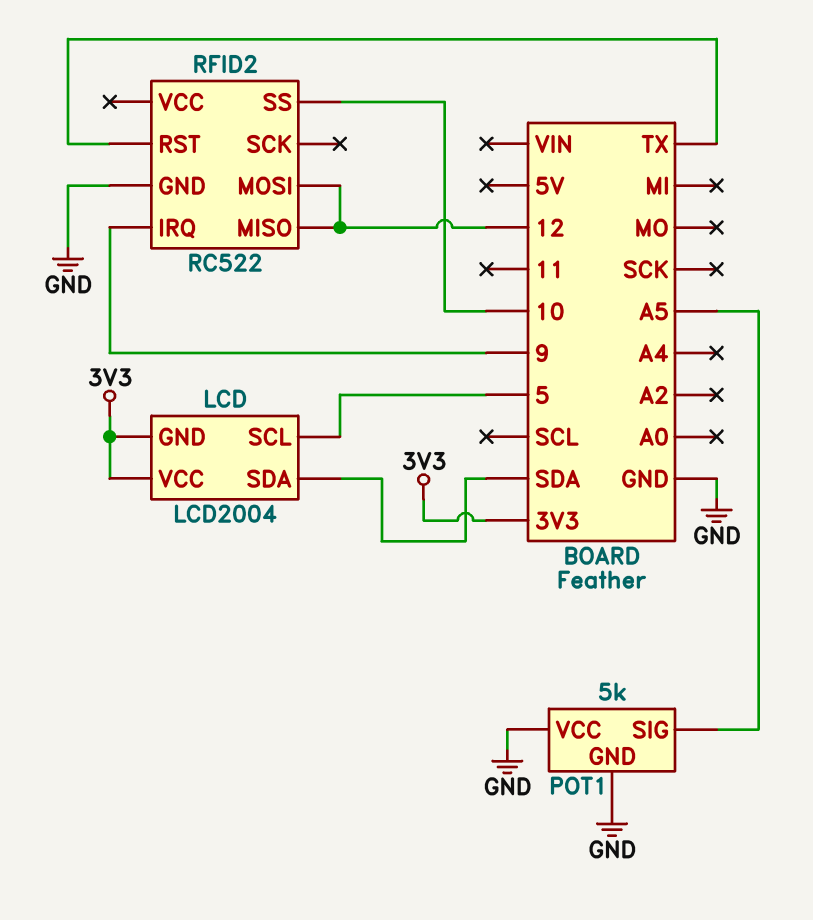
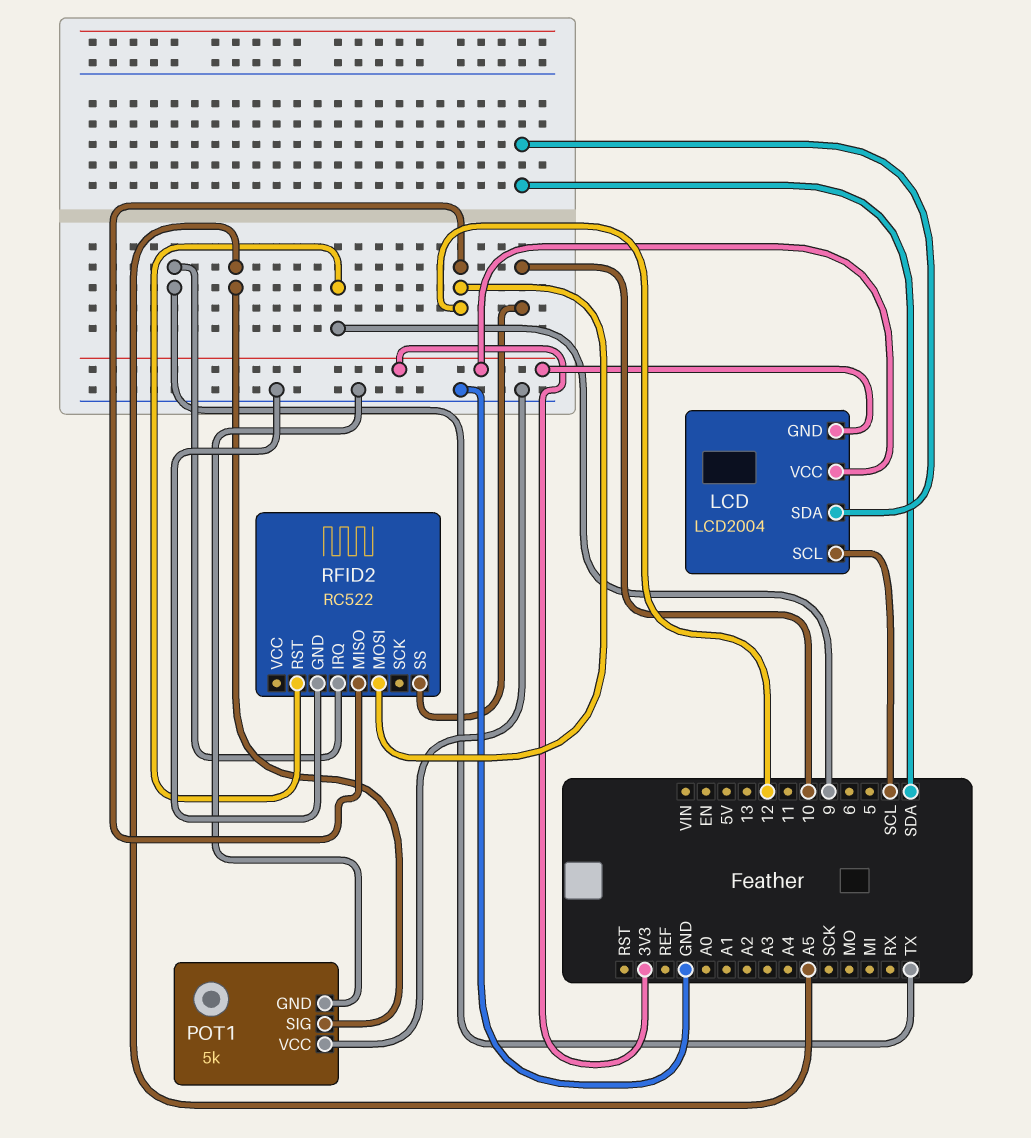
LCD pin SCL: 5 -> SCL
RFID2 pin IRQ: 9 -> TX
RFID2 pin RST: TX -> 9

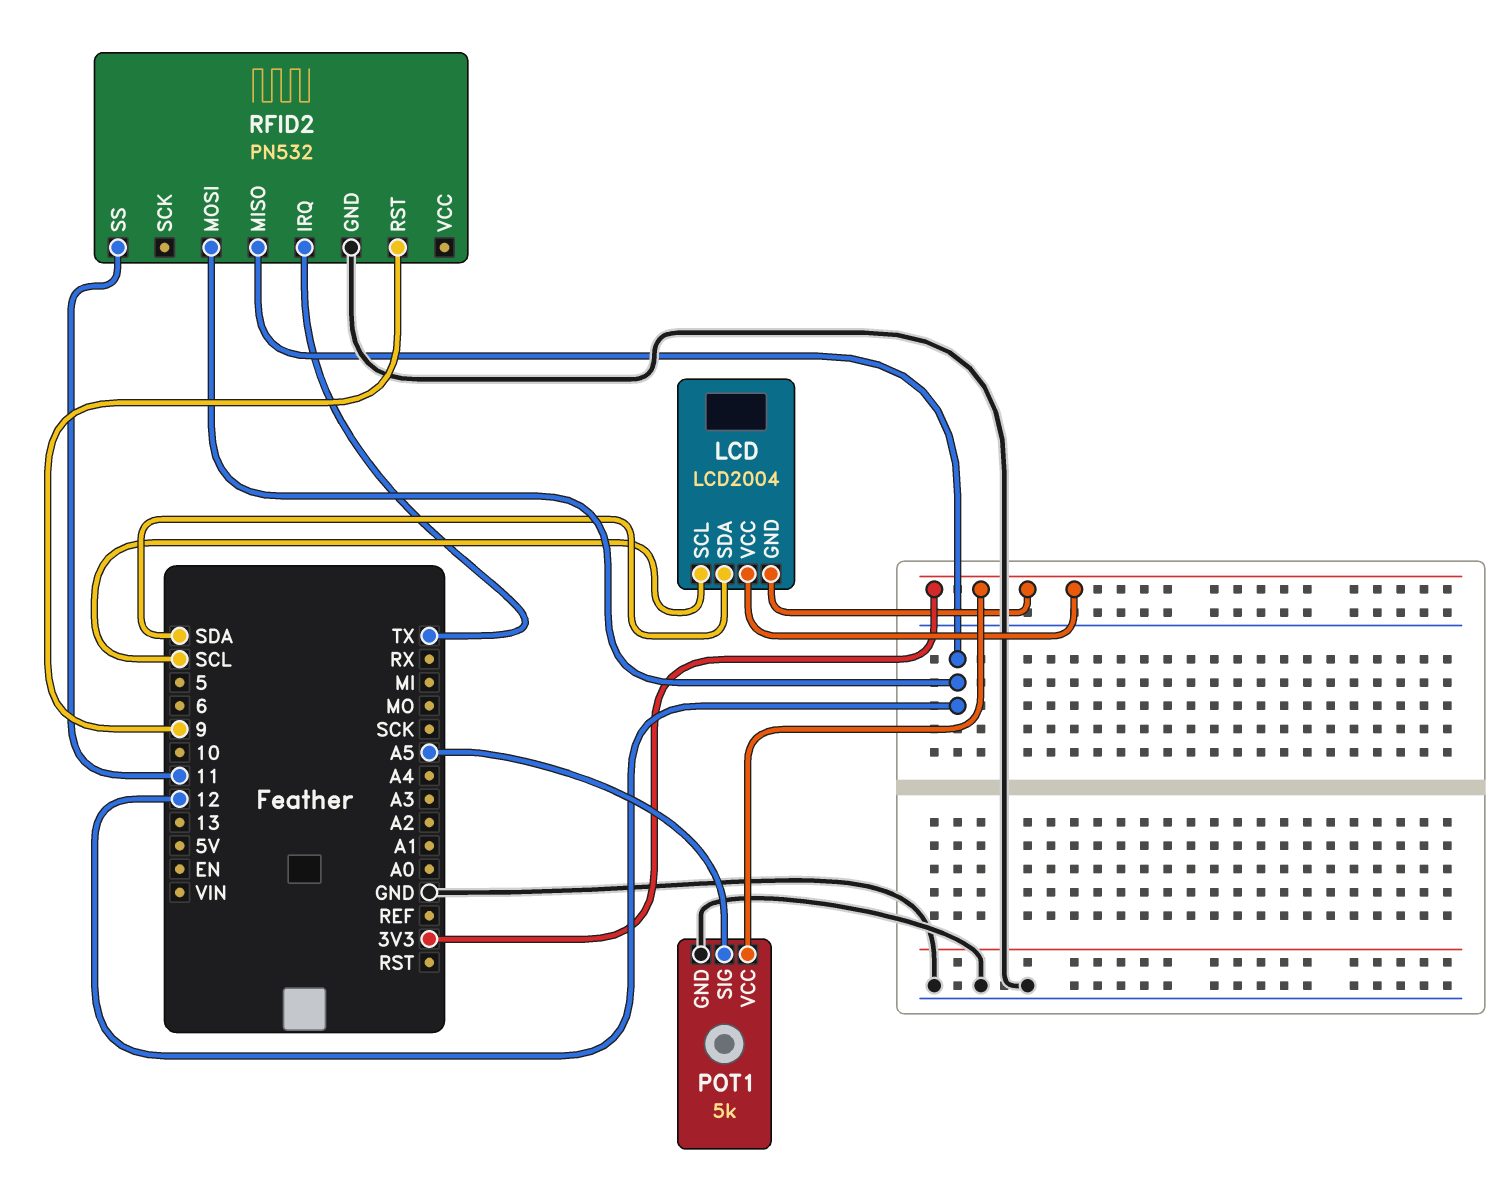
POT1 pin VCC: GND -> 3V3
RFID2: RC522 -> PN532
RFID2 pin SS: 10 -> 11

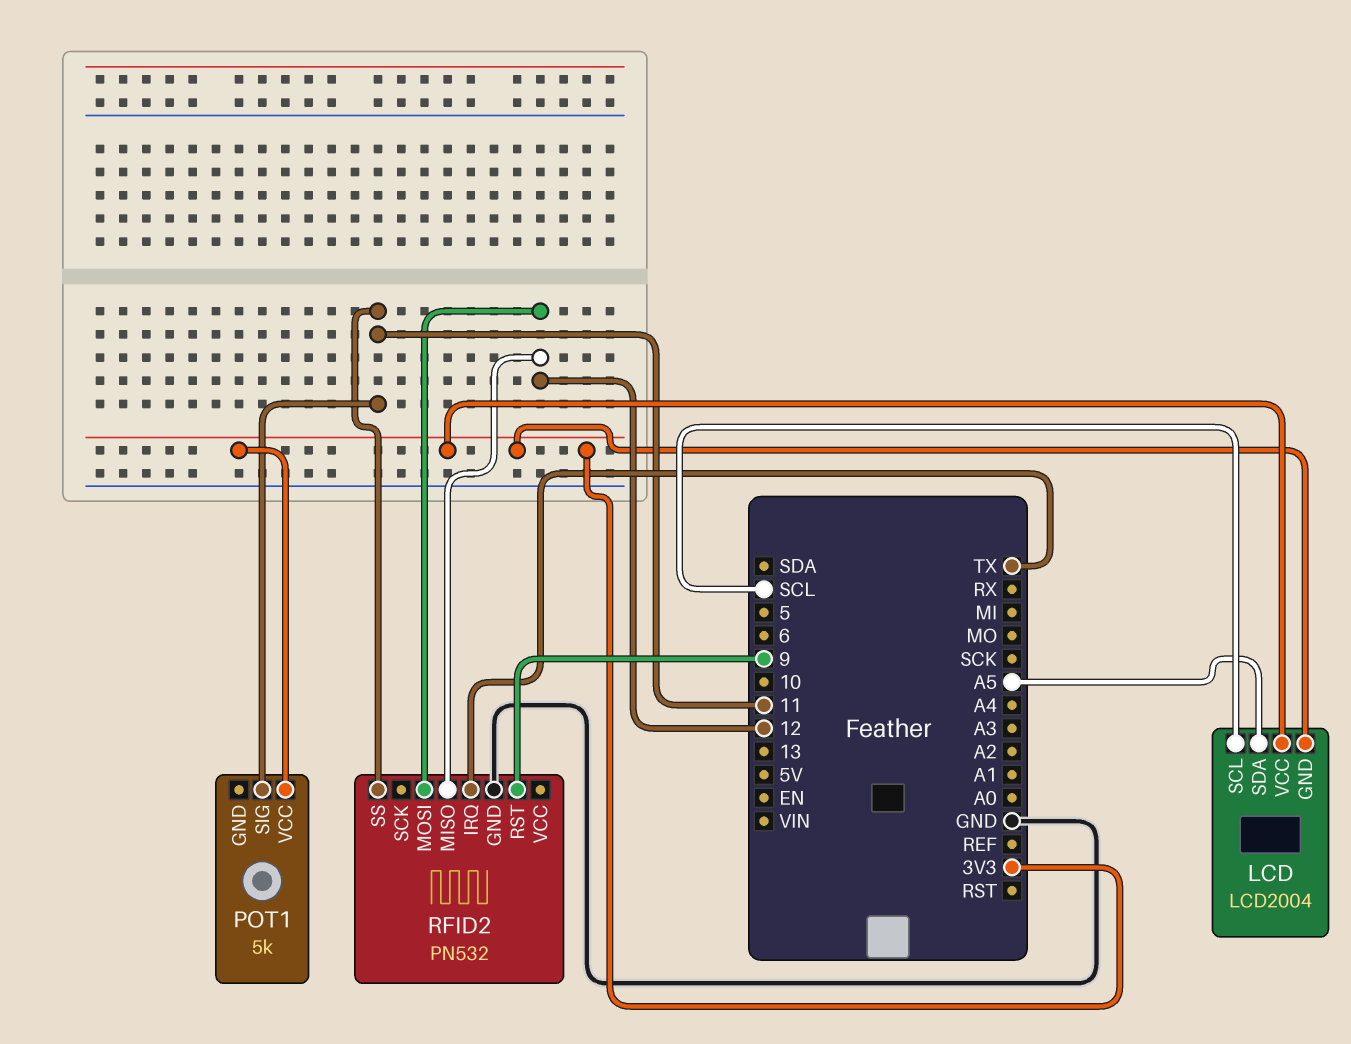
LCD pin SDA: SDA -> A5
POT1 pin GND: GND -> none
POT1 pin SIG: A5 -> 11

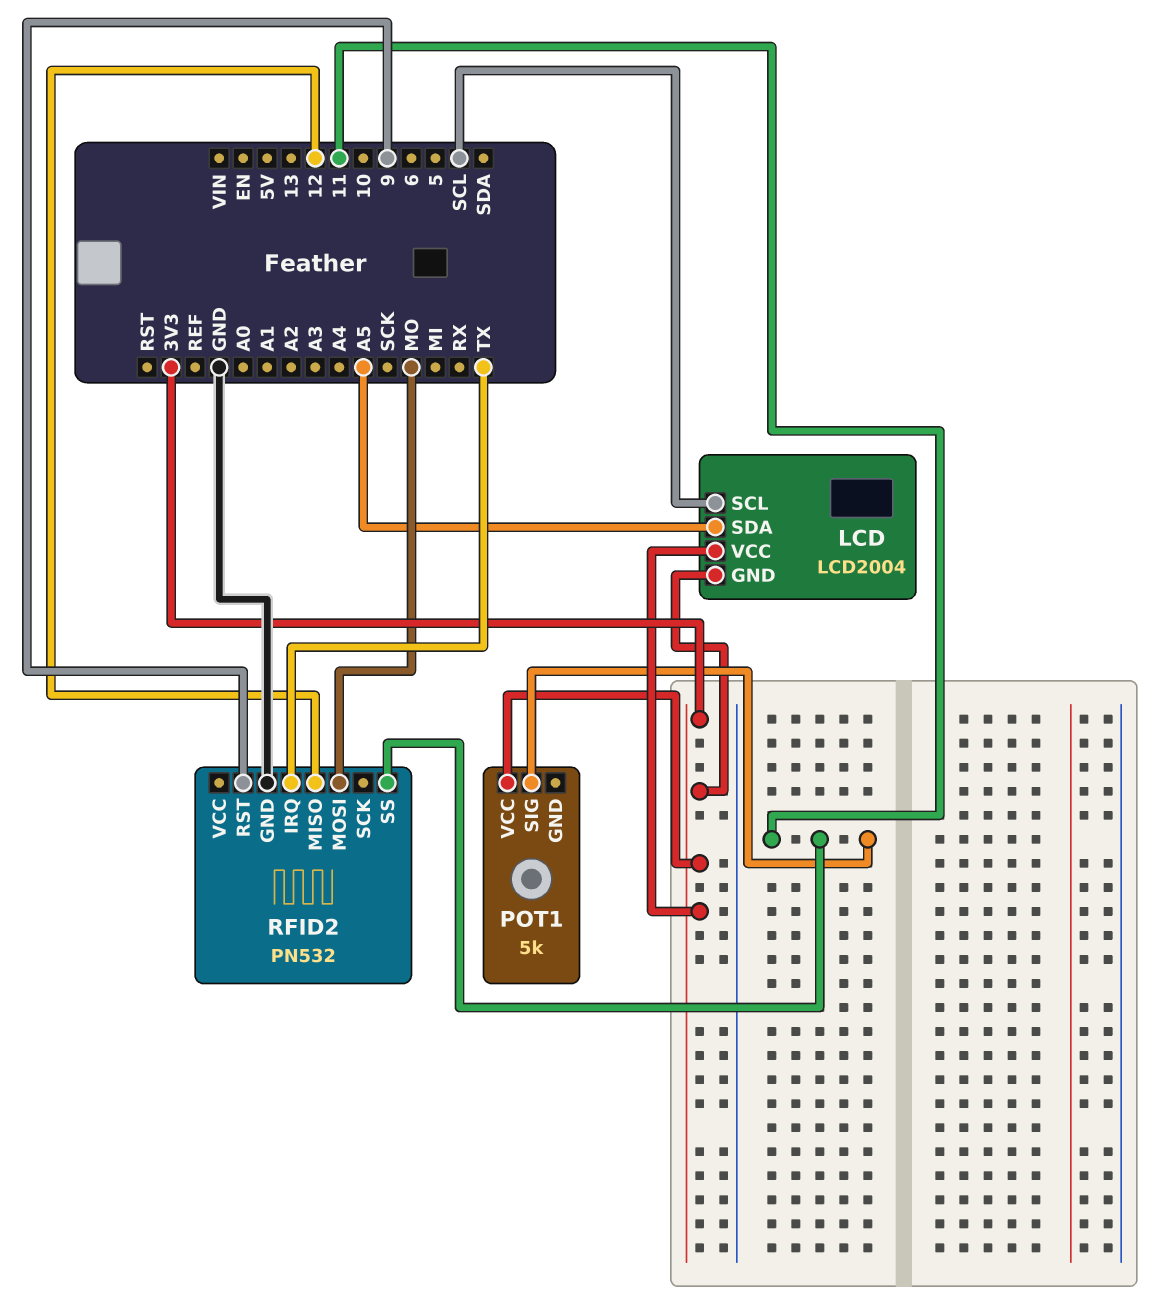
RFID2 pin MOSI: 12 -> MO

